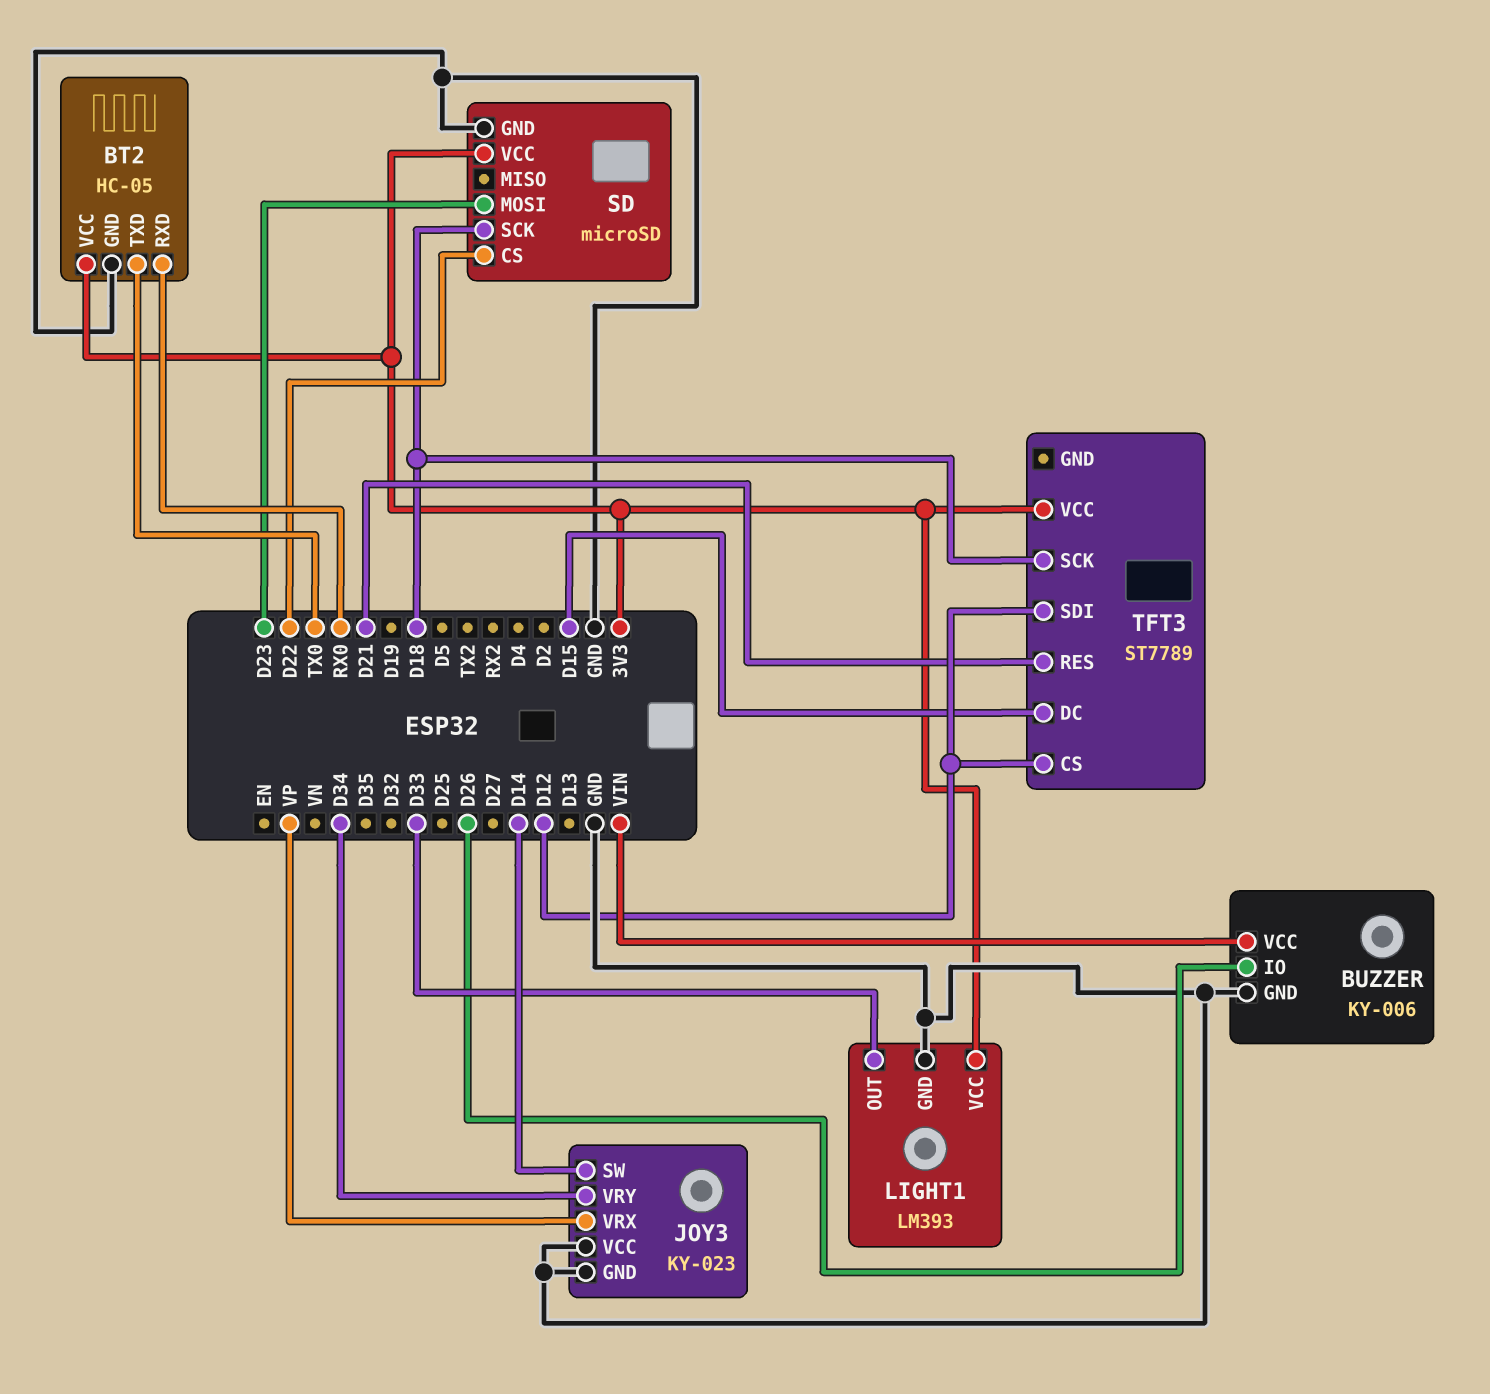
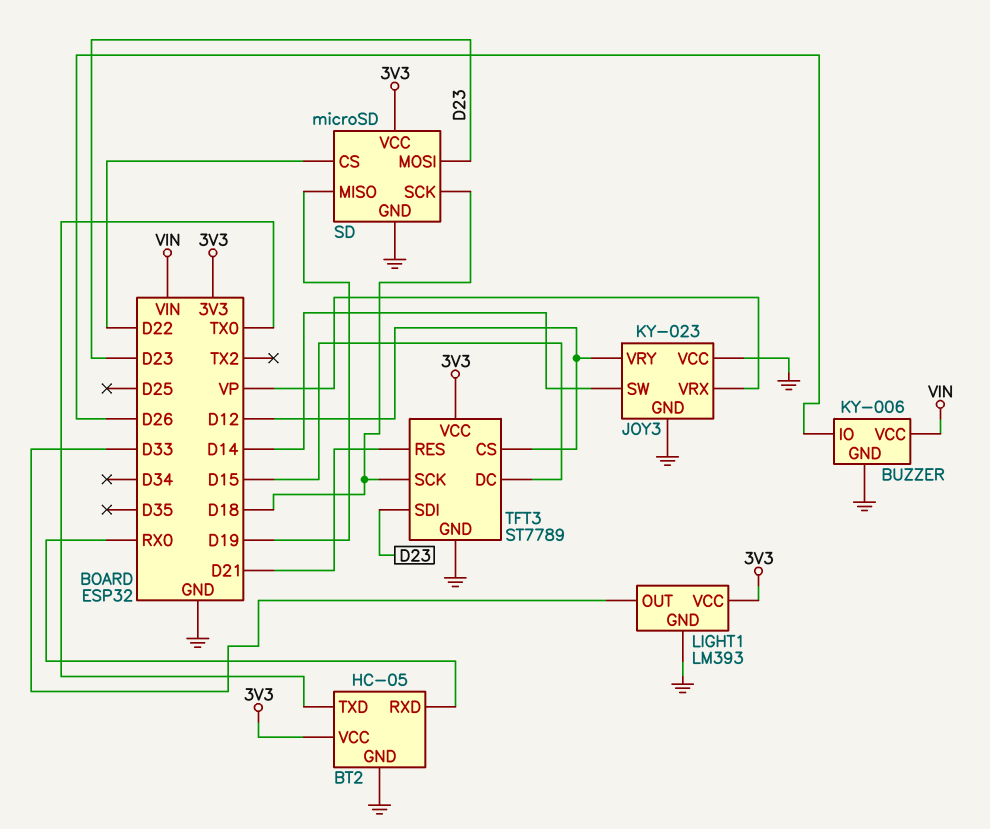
JOY3 pin VRY: D34 -> D12
SD pin MISO: none -> D19
TFT3 pin GND: none -> GND
TFT3 pin SDI: D12 -> D23

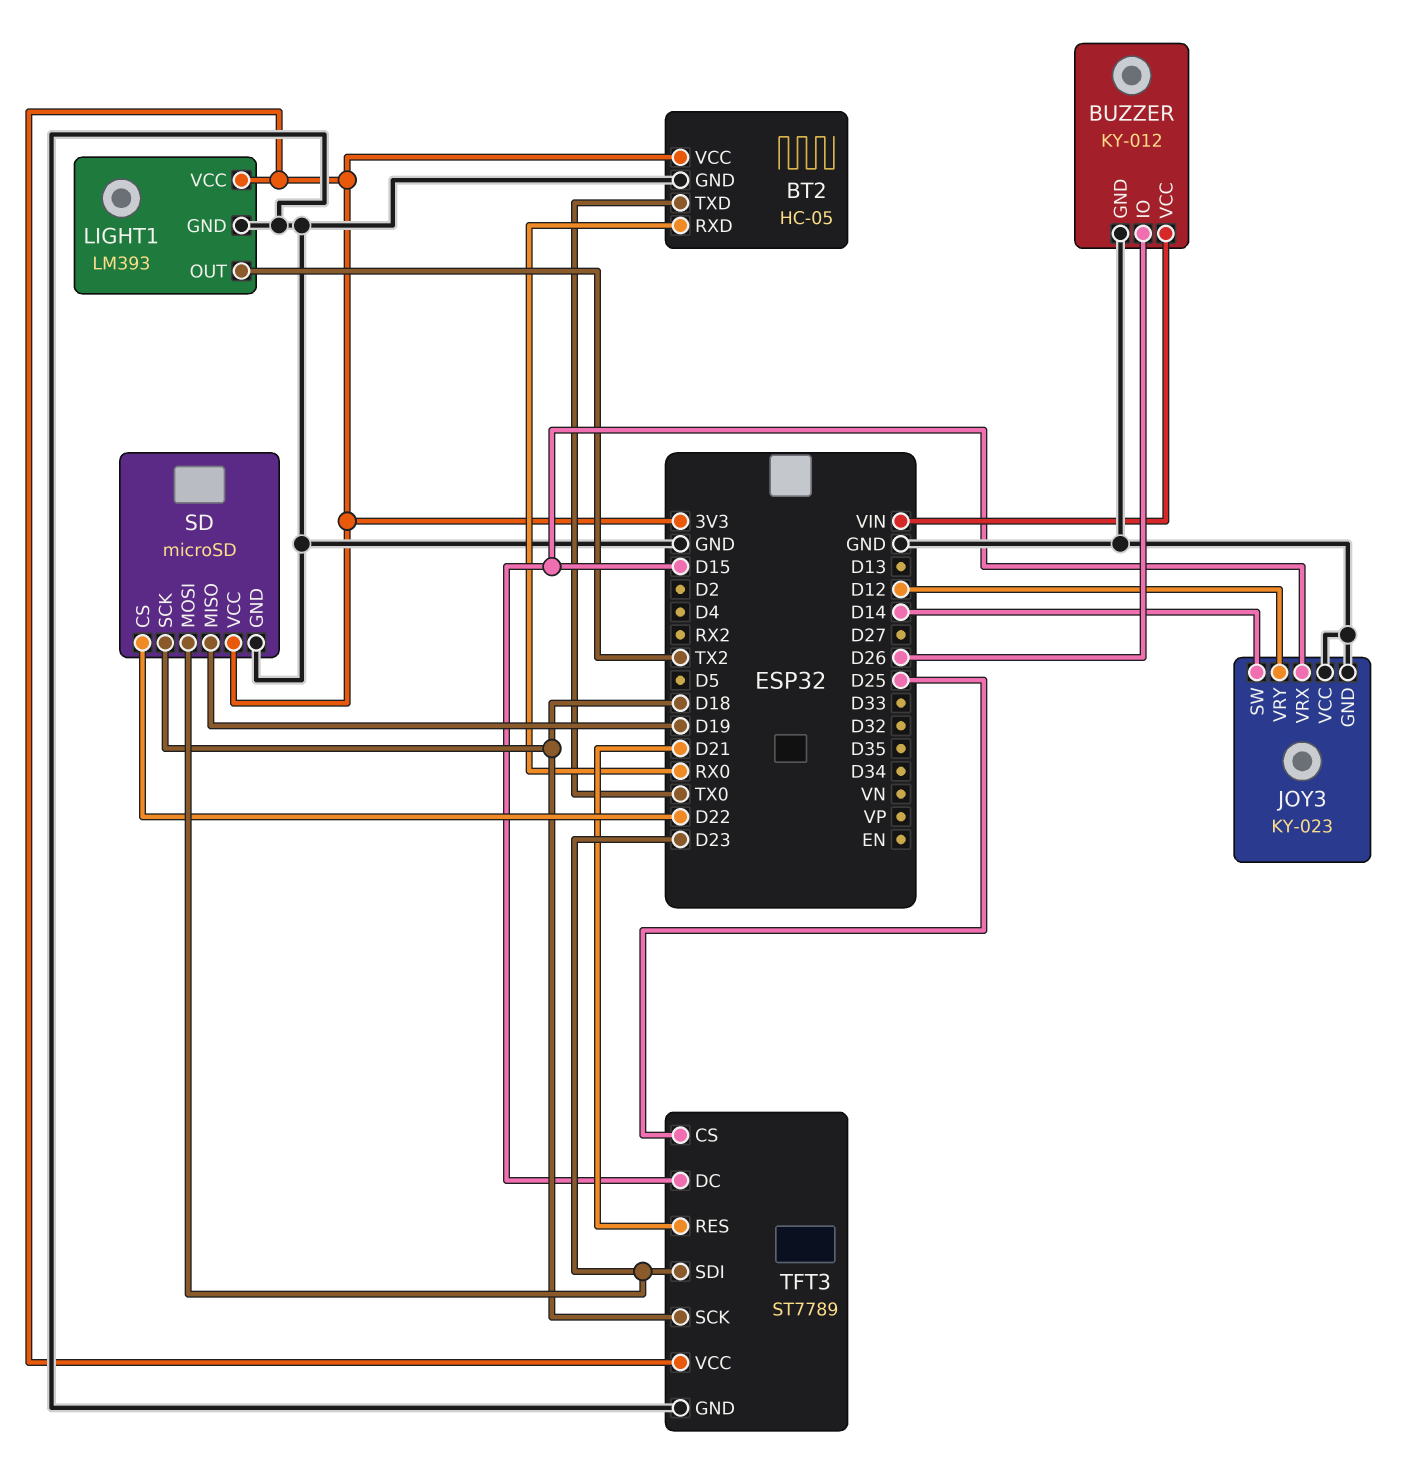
BUZZER: KY-006 -> KY-012
JOY3 pin VRX: VP -> D15
LIGHT1 pin OUT: D33 -> TX2
TFT3 pin CS: D12 -> D25

